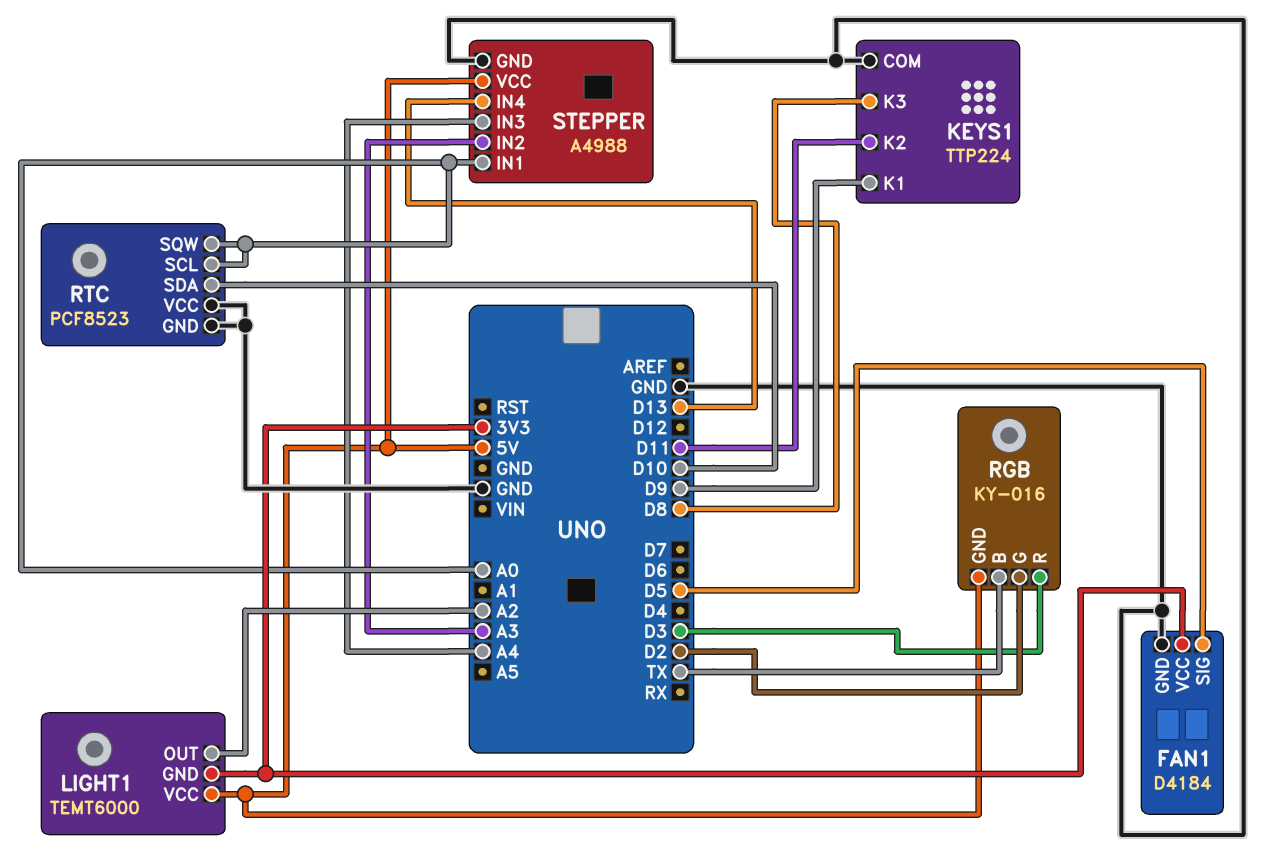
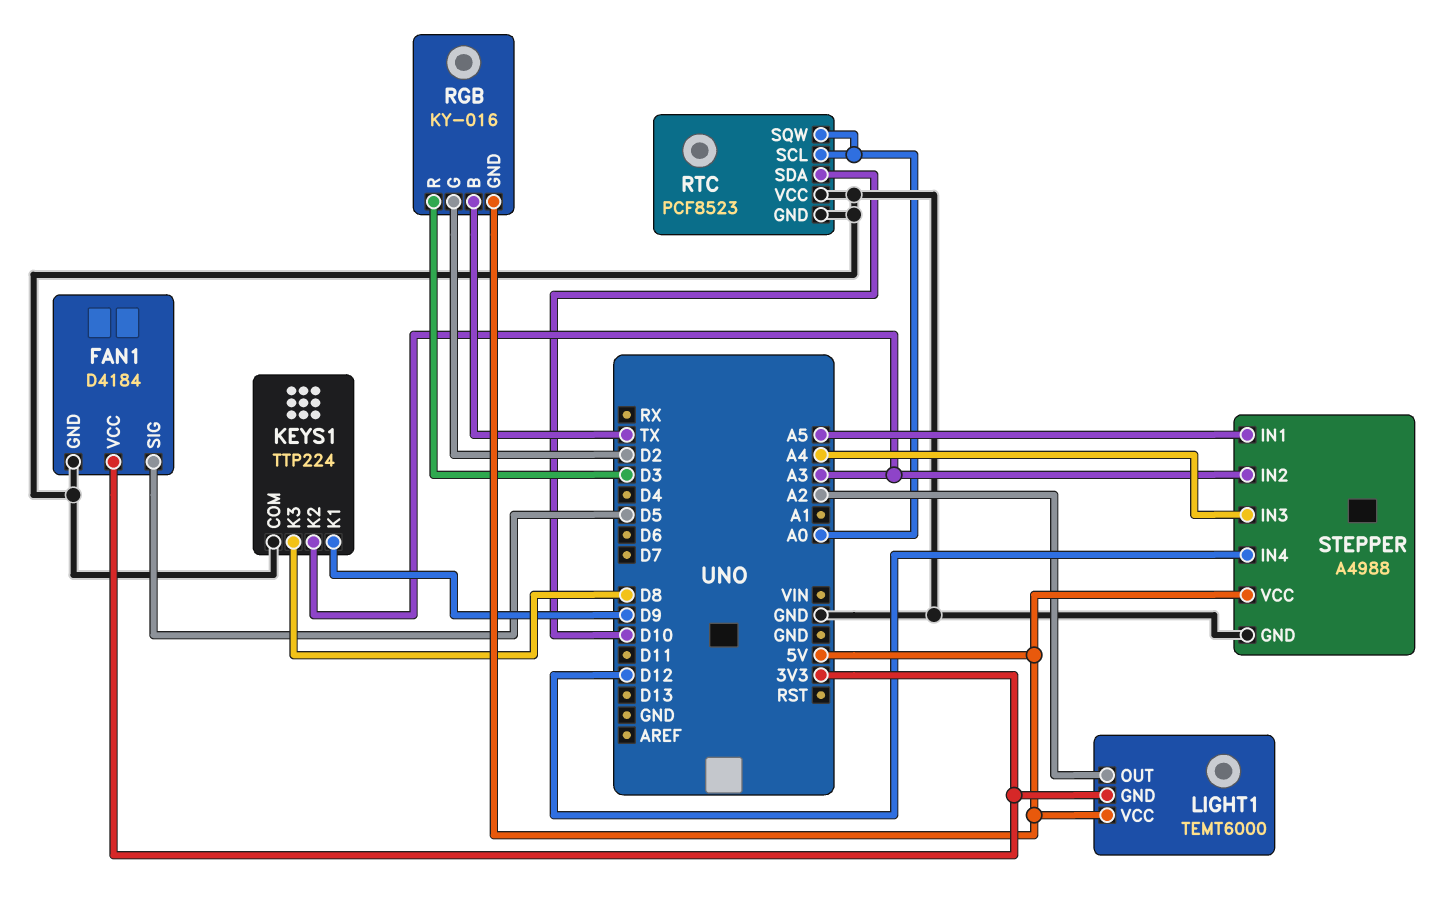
KEYS1 pin K2: D11 -> A3
STEPPER pin IN1: A0 -> A5
STEPPER pin IN4: D13 -> D12

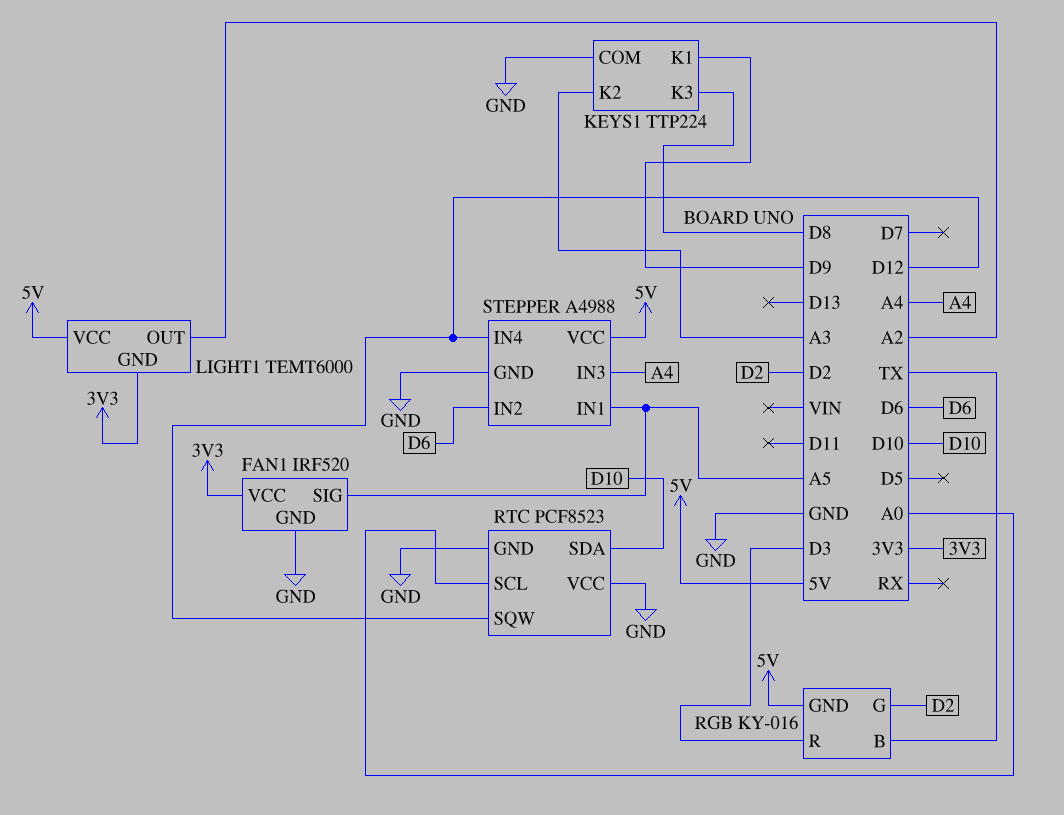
FAN1: D4184 -> IRF520
FAN1 pin SIG: D5 -> A5
RTC pin SQW: A0 -> D12
STEPPER pin IN2: A3 -> D6

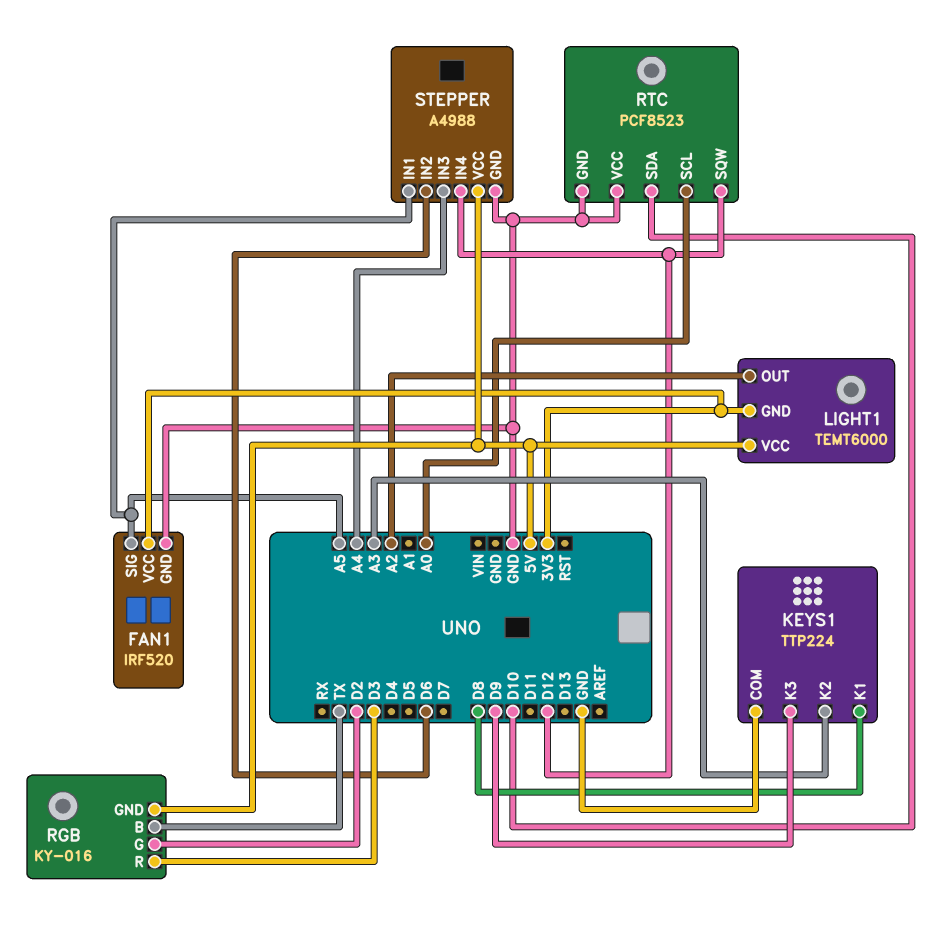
KEYS1 pin K1: D9 -> D8
KEYS1 pin K3: D8 -> D9

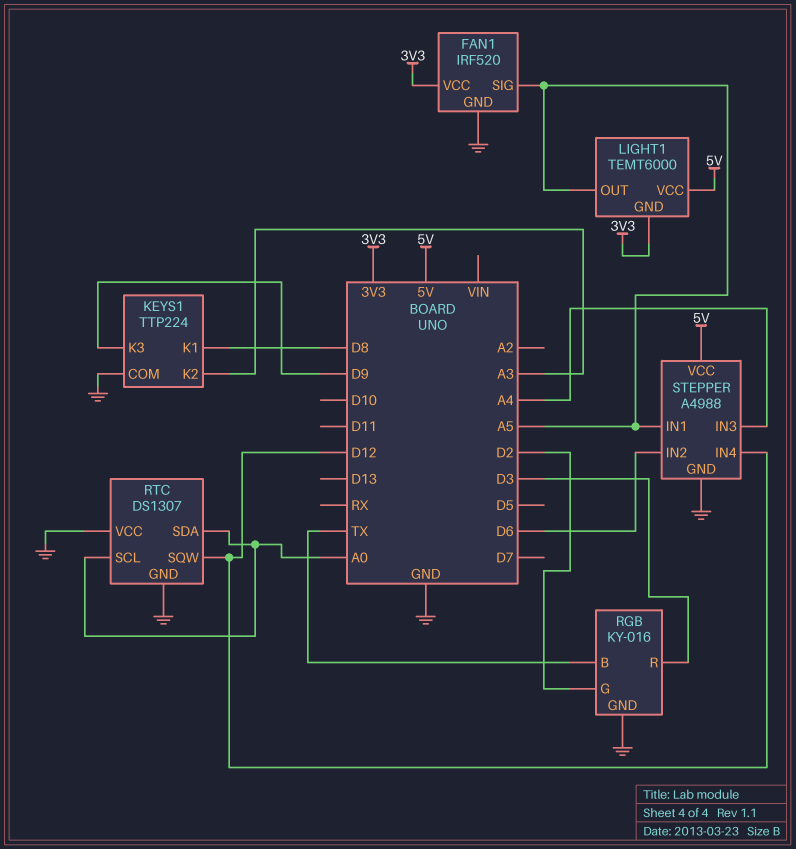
LIGHT1 pin OUT: A2 -> A5
RGB pin GND: 5V -> GND
RTC: PCF8523 -> DS1307
RTC pin SDA: D10 -> A0

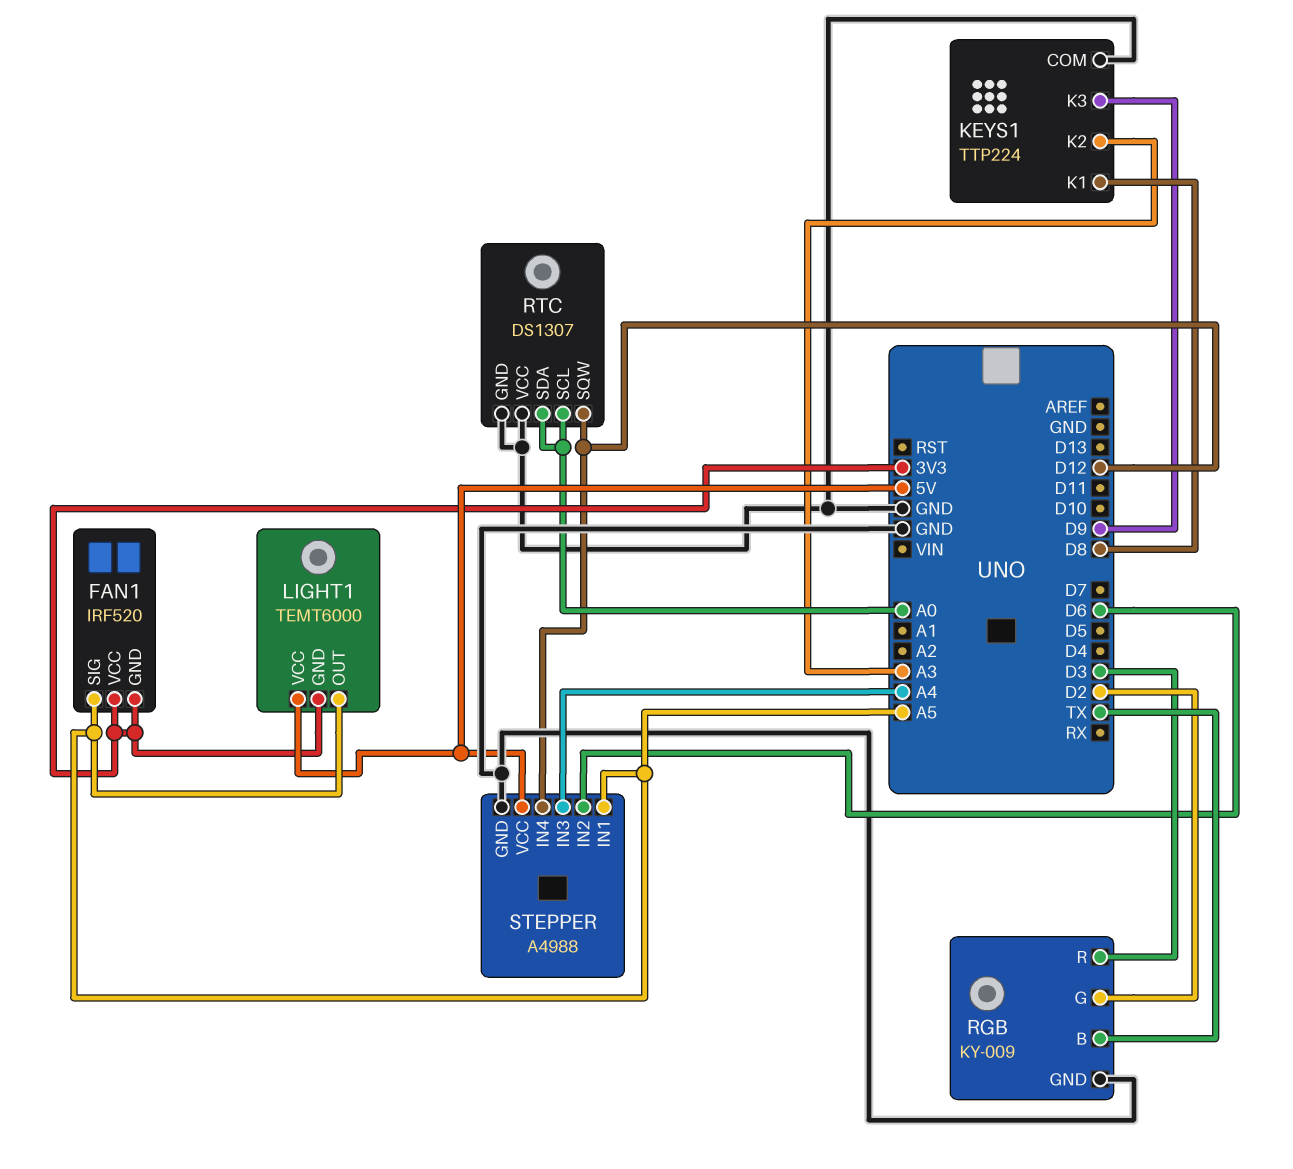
FAN1 pin GND: GND -> 3V3
RGB: KY-016 -> KY-009

